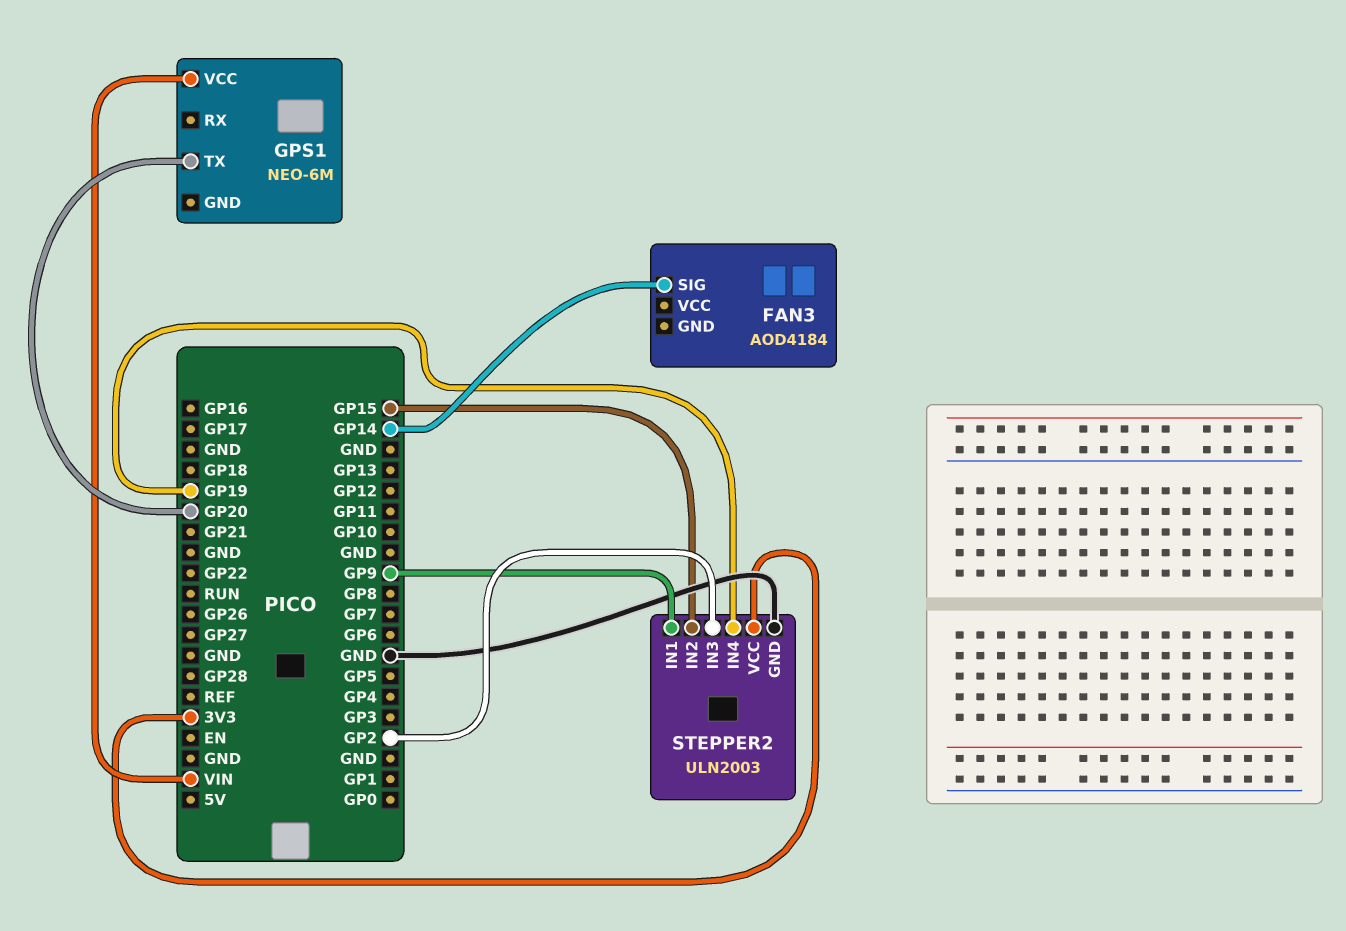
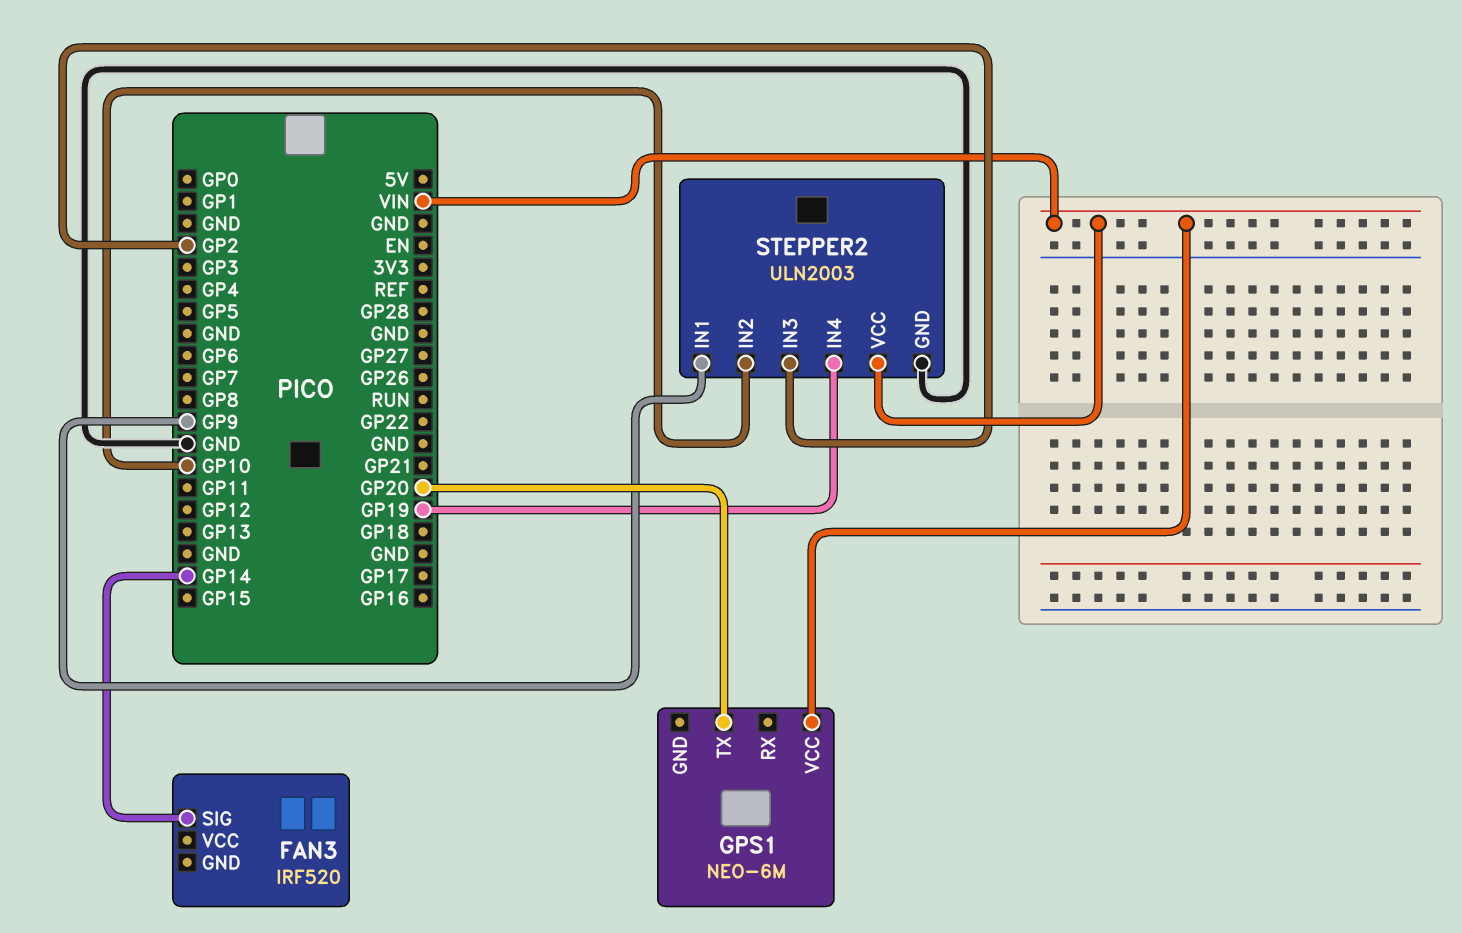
FAN3: AOD4184 -> IRF520
STEPPER2 pin IN2: GP15 -> GP10
STEPPER2 pin VCC: 3V3 -> VIN

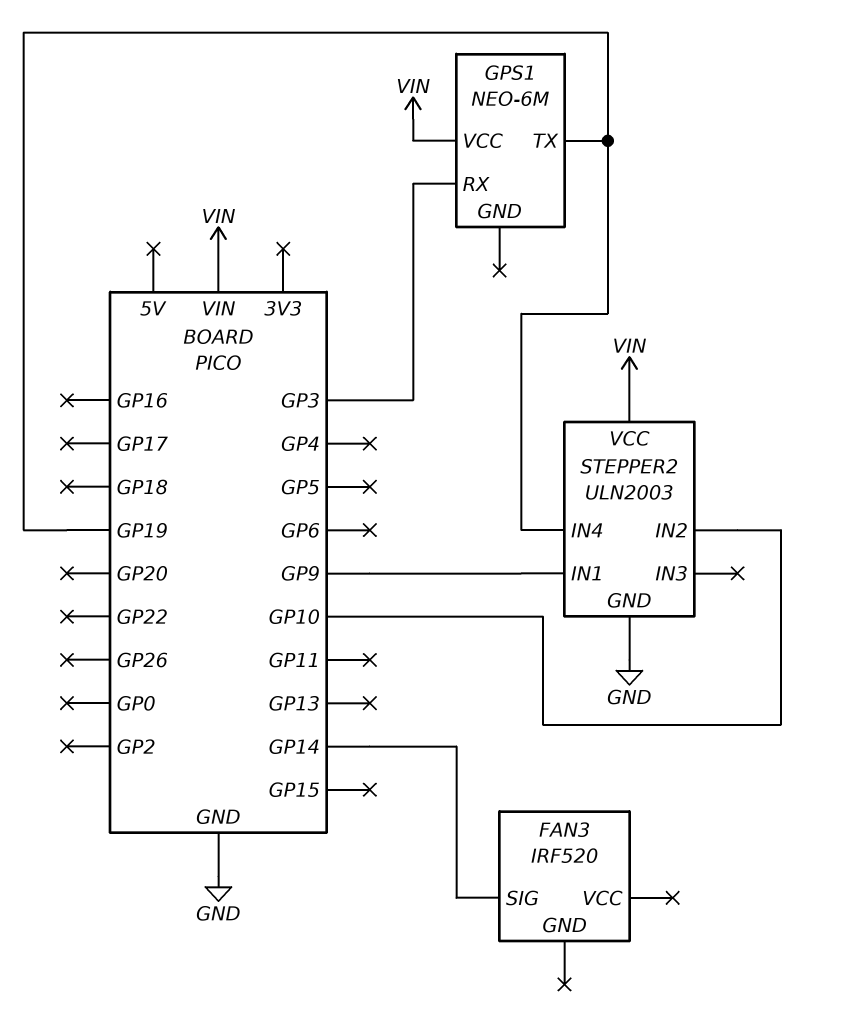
GPS1 pin RX: none -> GP3
GPS1 pin TX: GP20 -> GP19
STEPPER2 pin IN3: GP2 -> none

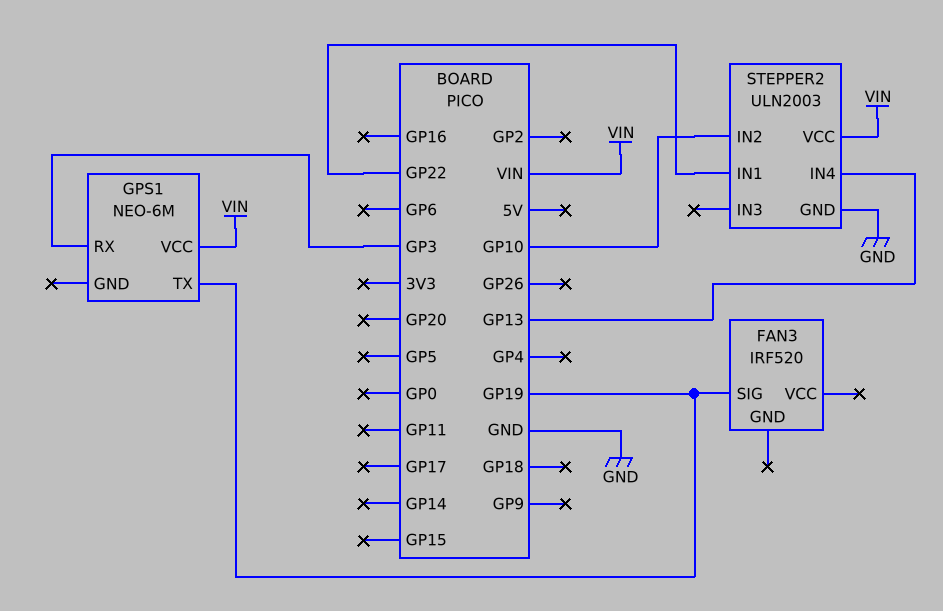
FAN3 pin SIG: GP14 -> GP19
STEPPER2 pin IN1: GP9 -> GP22
STEPPER2 pin IN4: GP19 -> GP13

